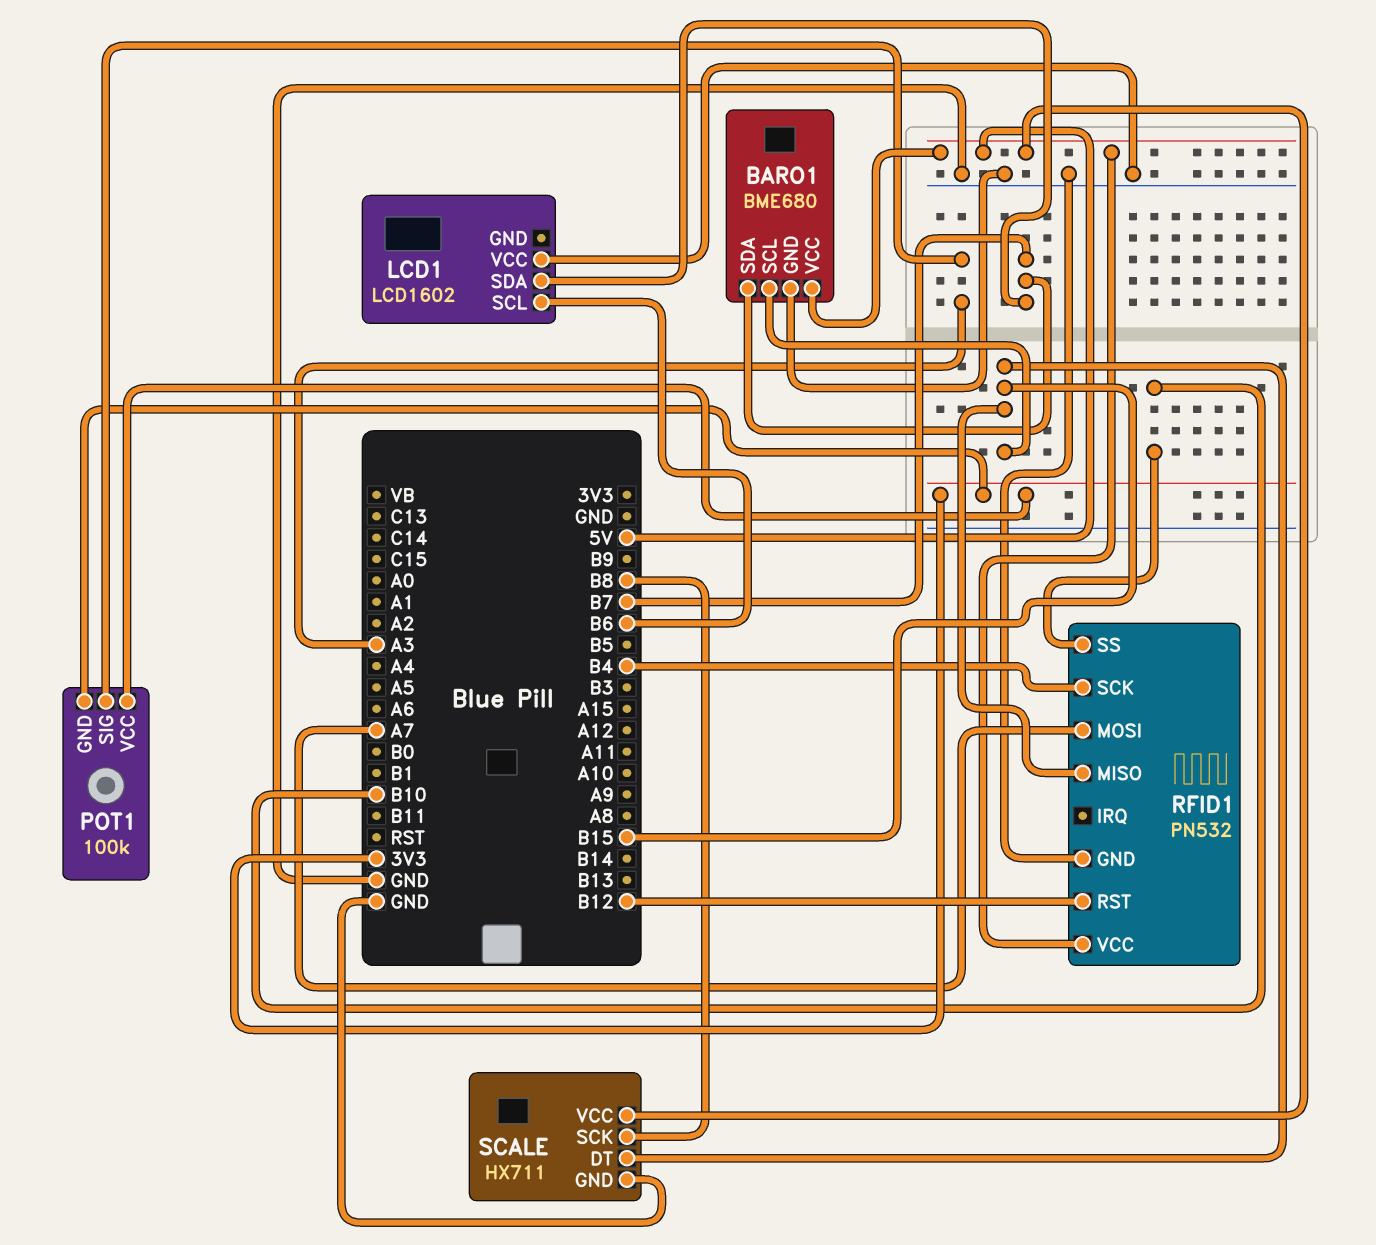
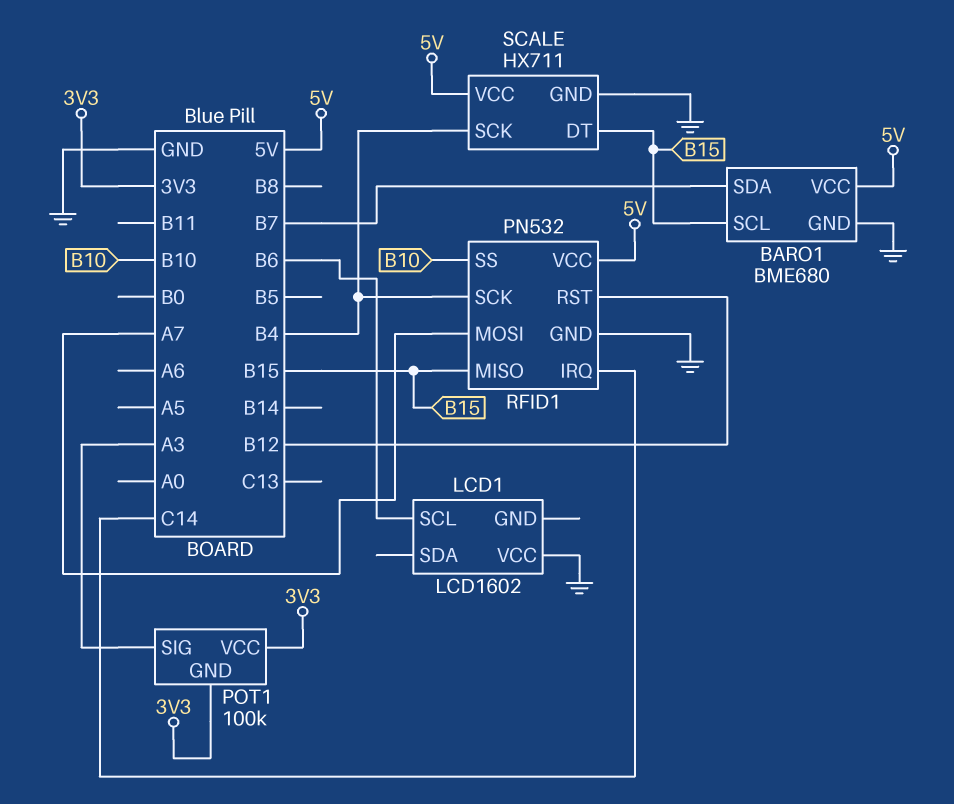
LCD1 pin SDA: B7 -> none
RFID1 pin IRQ: none -> C14
SCALE pin SCK: B8 -> B4

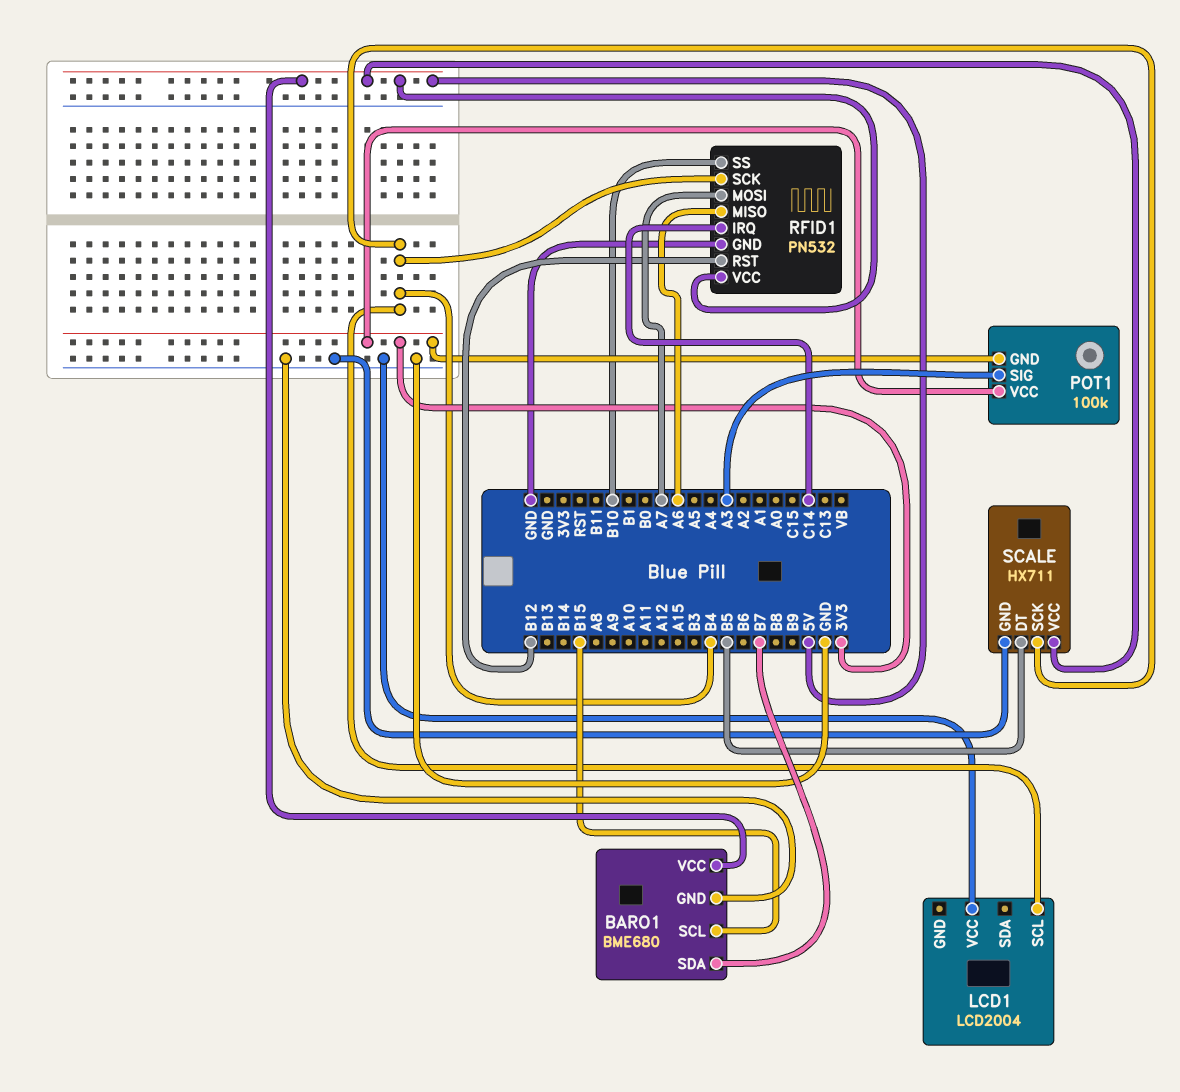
LCD1: LCD1602 -> LCD2004
LCD1 pin SCL: B6 -> B4
RFID1 pin MISO: B15 -> A6
SCALE pin DT: B15 -> B5

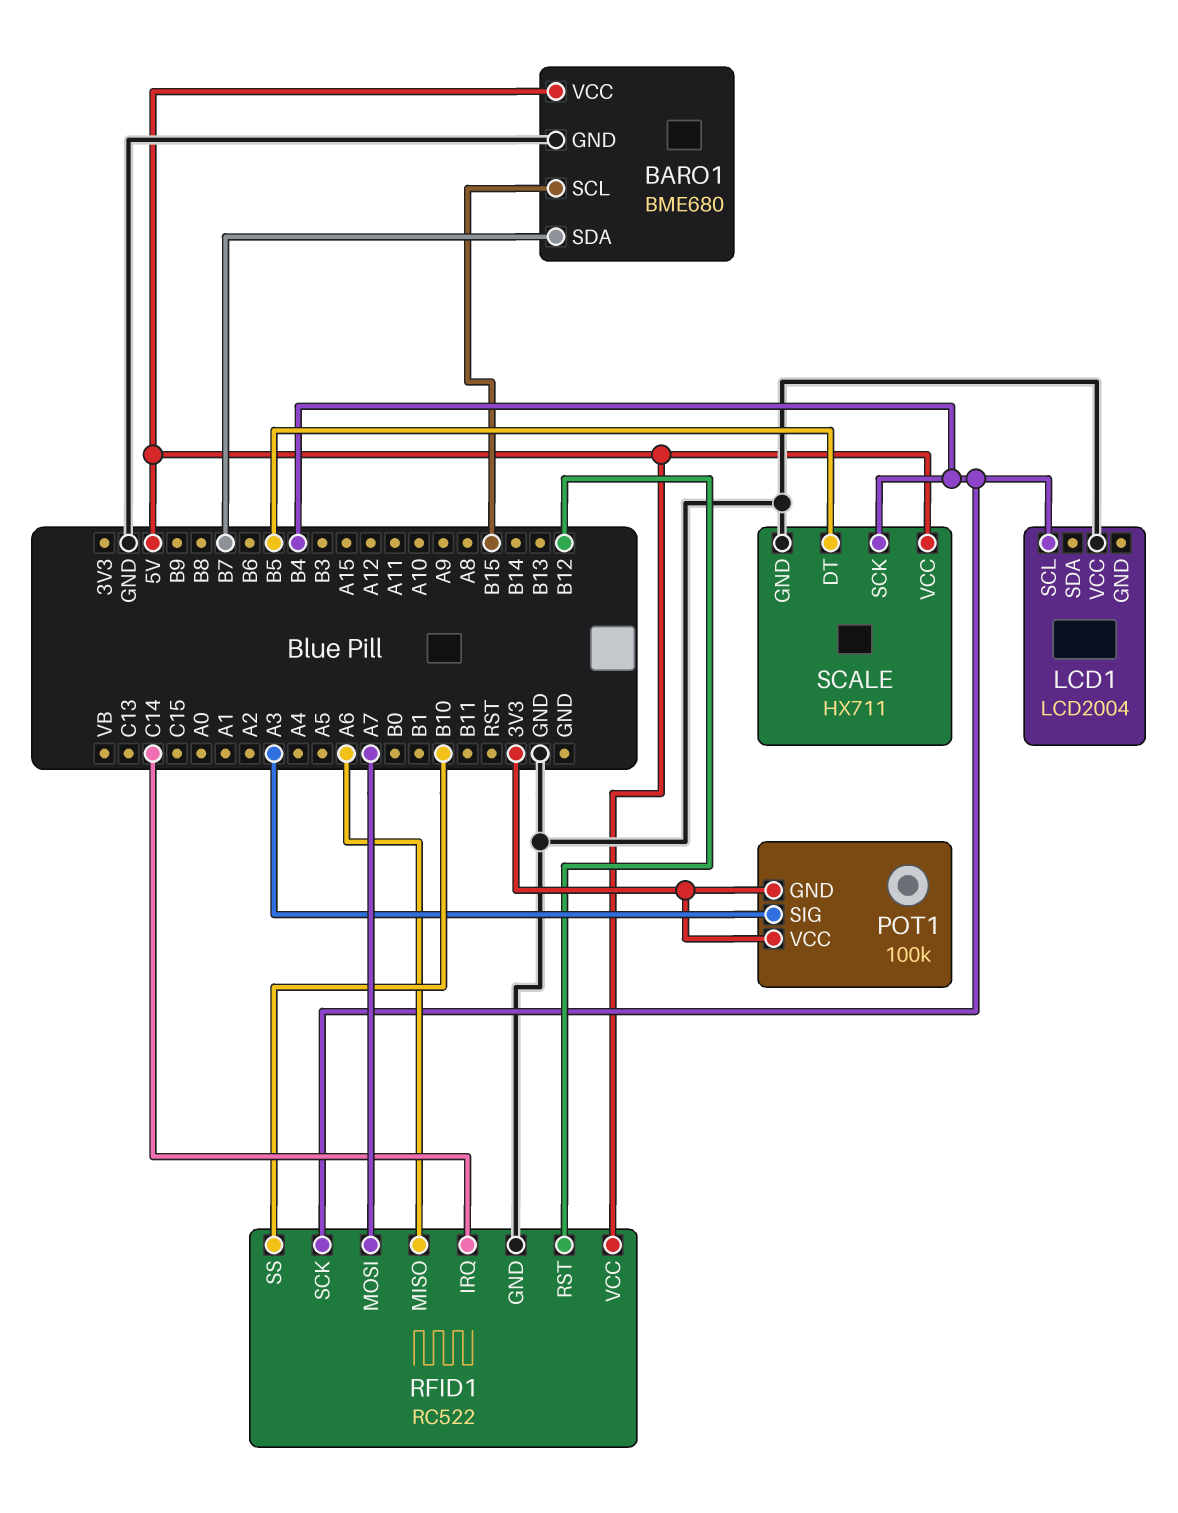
RFID1: PN532 -> RC522

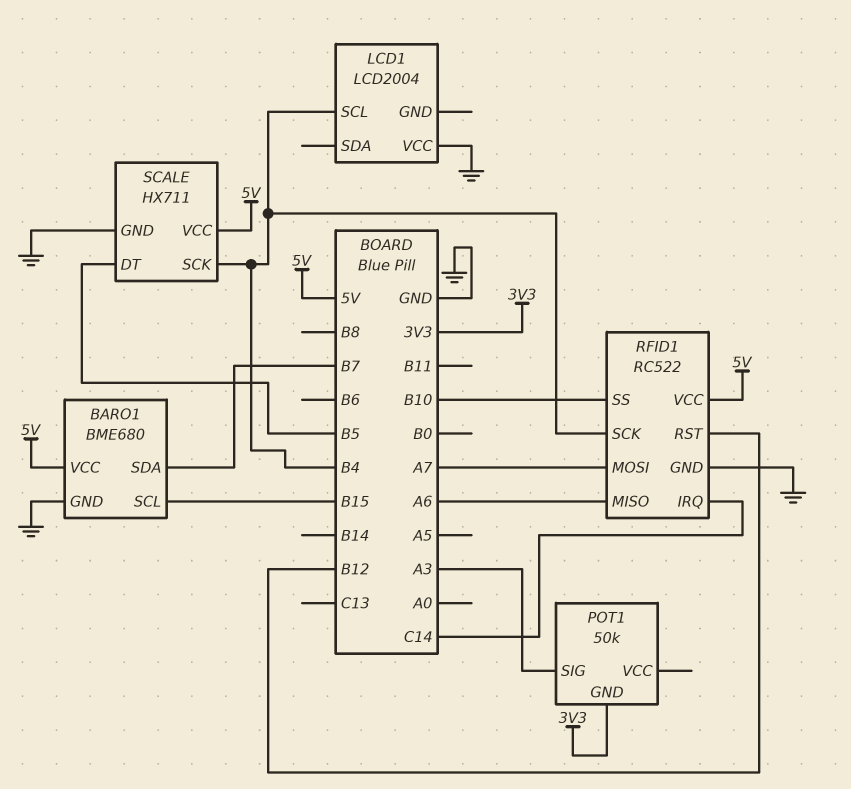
POT1: 100k -> 50k
POT1 pin VCC: 3V3 -> none

